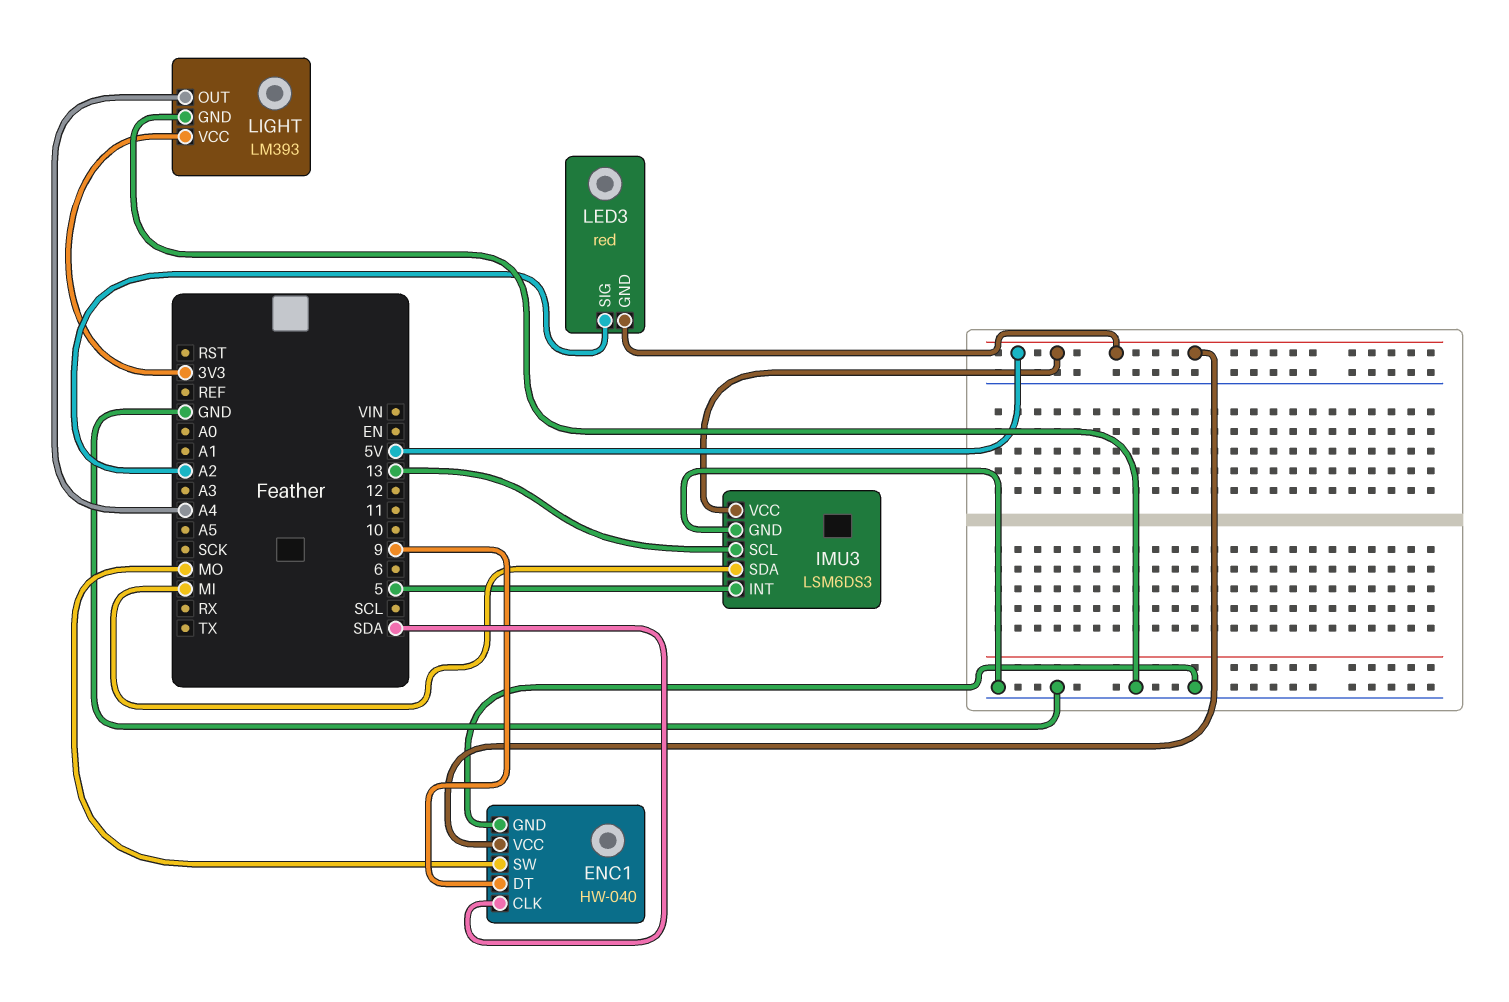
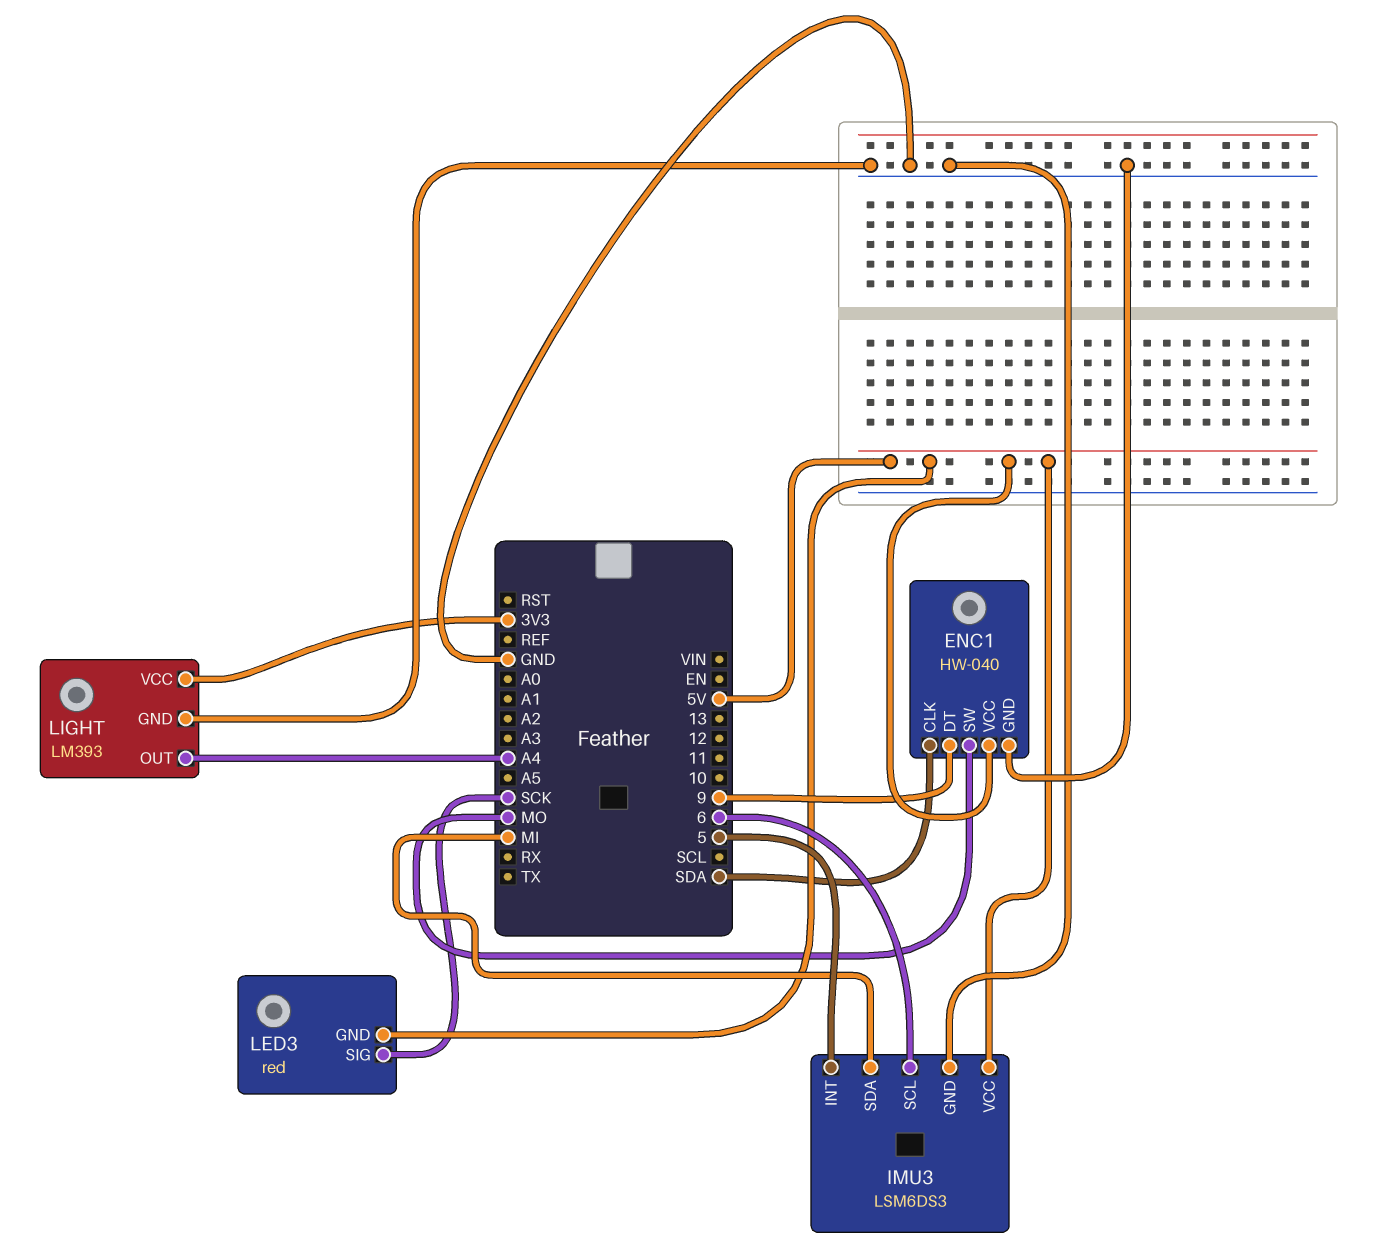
IMU3 pin SCL: 13 -> 6
LED3 pin SIG: A2 -> SCK

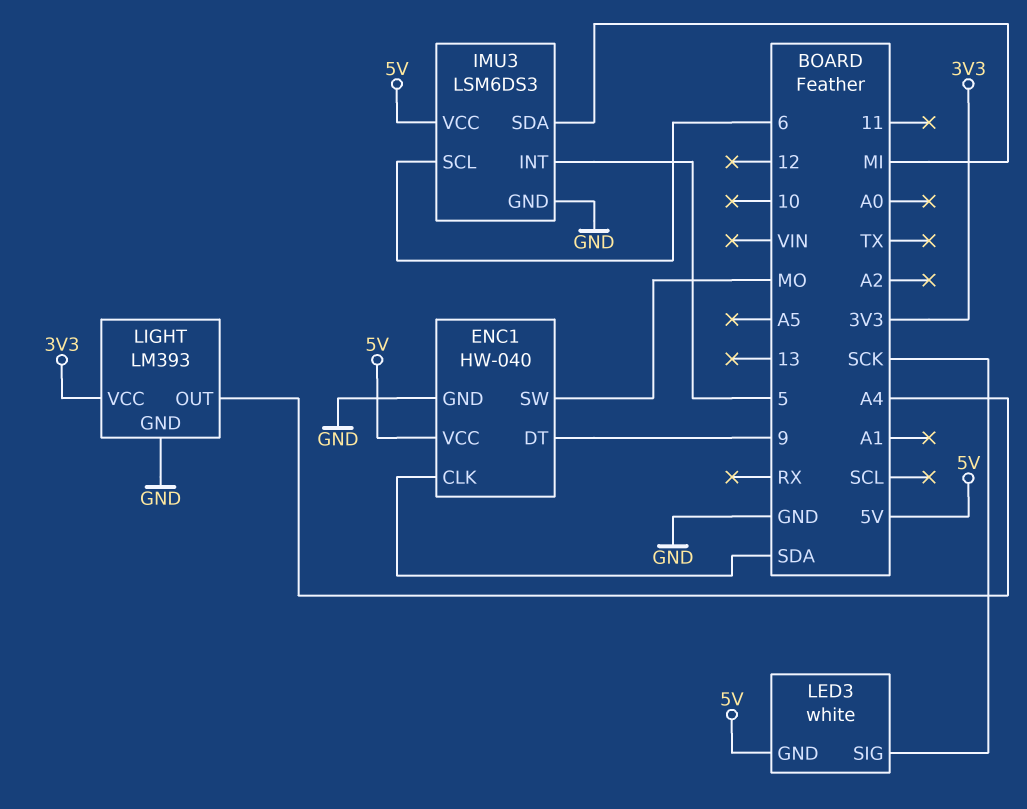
LED3: red -> white

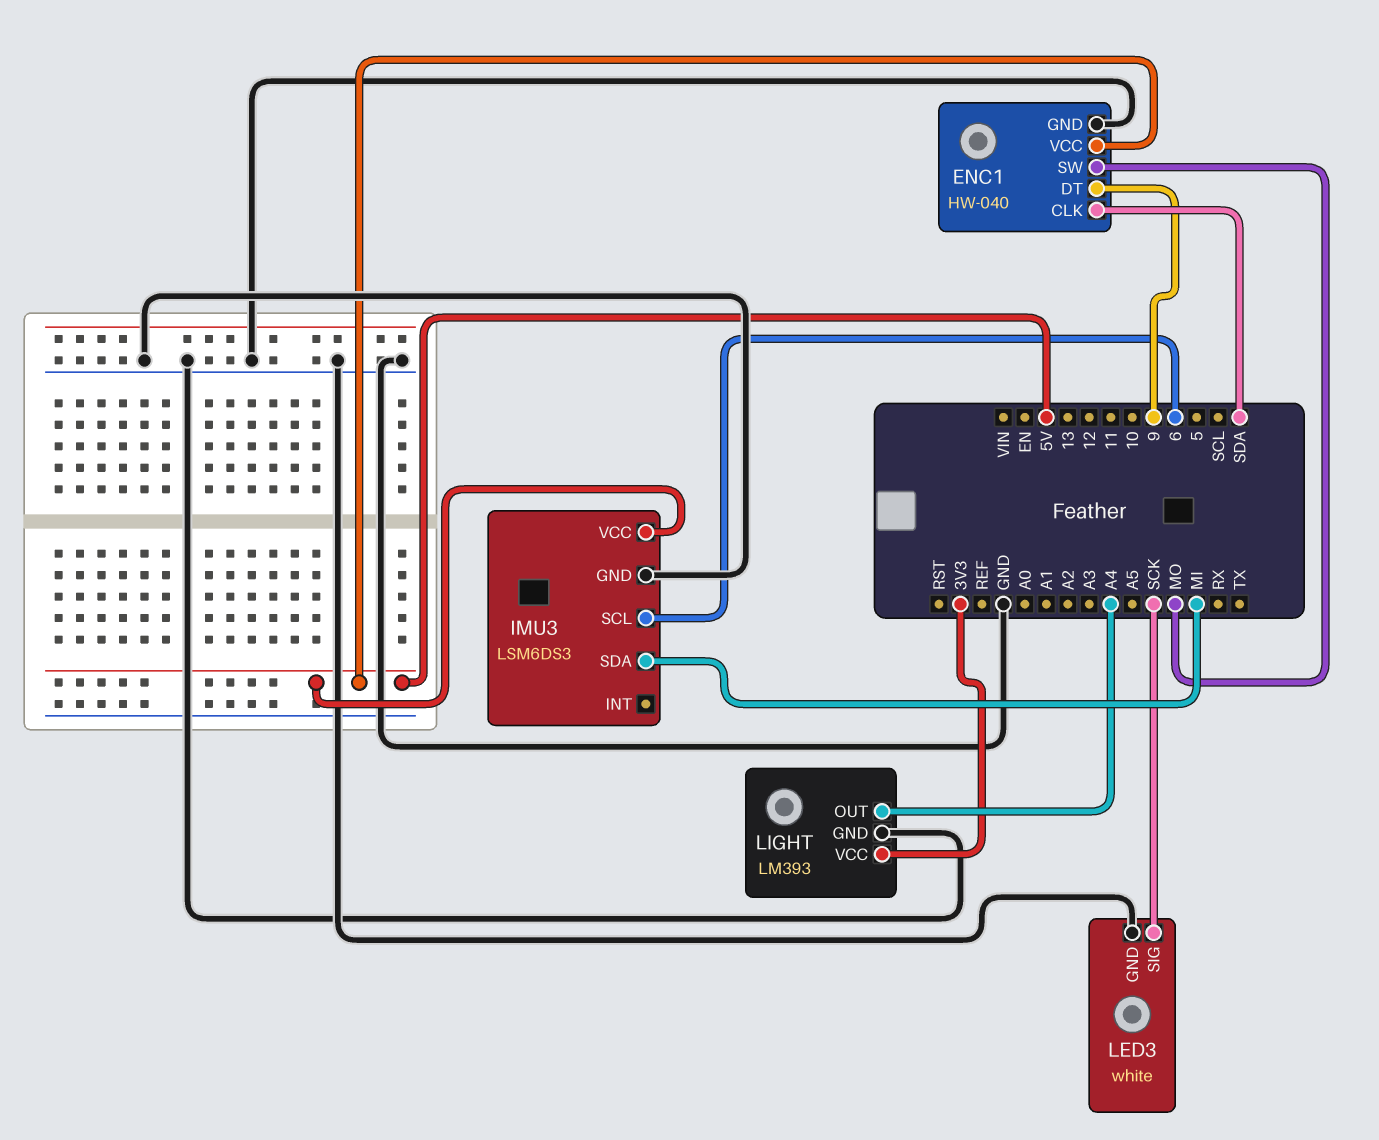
IMU3 pin INT: 5 -> none
LED3 pin GND: 5V -> GND

